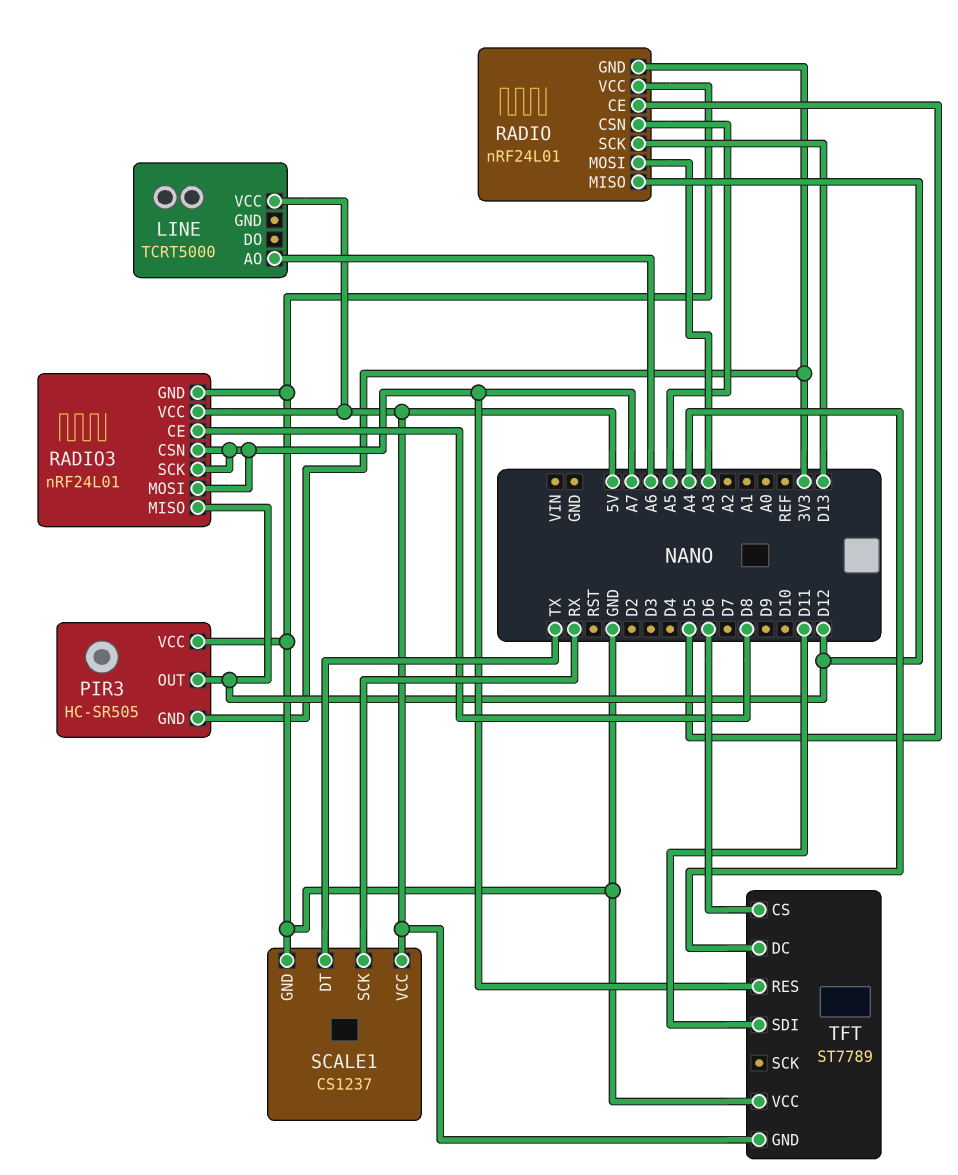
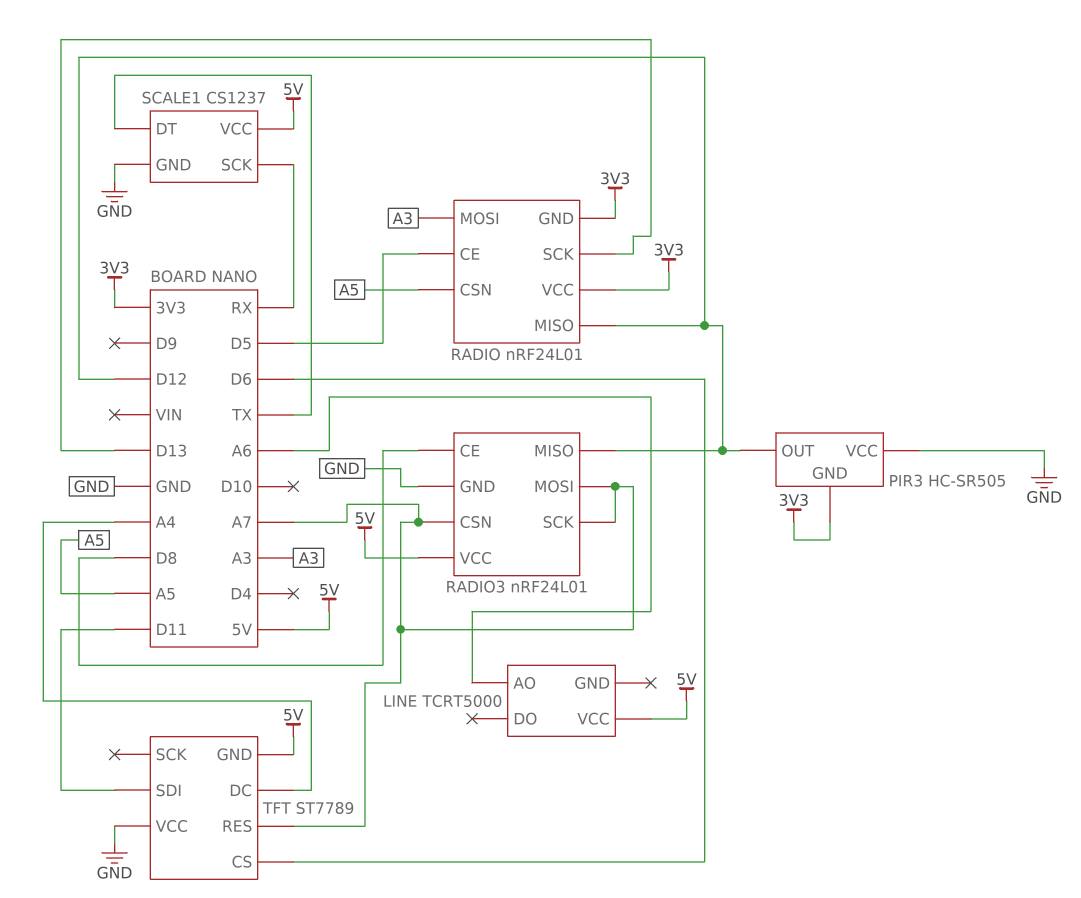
RADIO pin VCC: GND -> 3V3

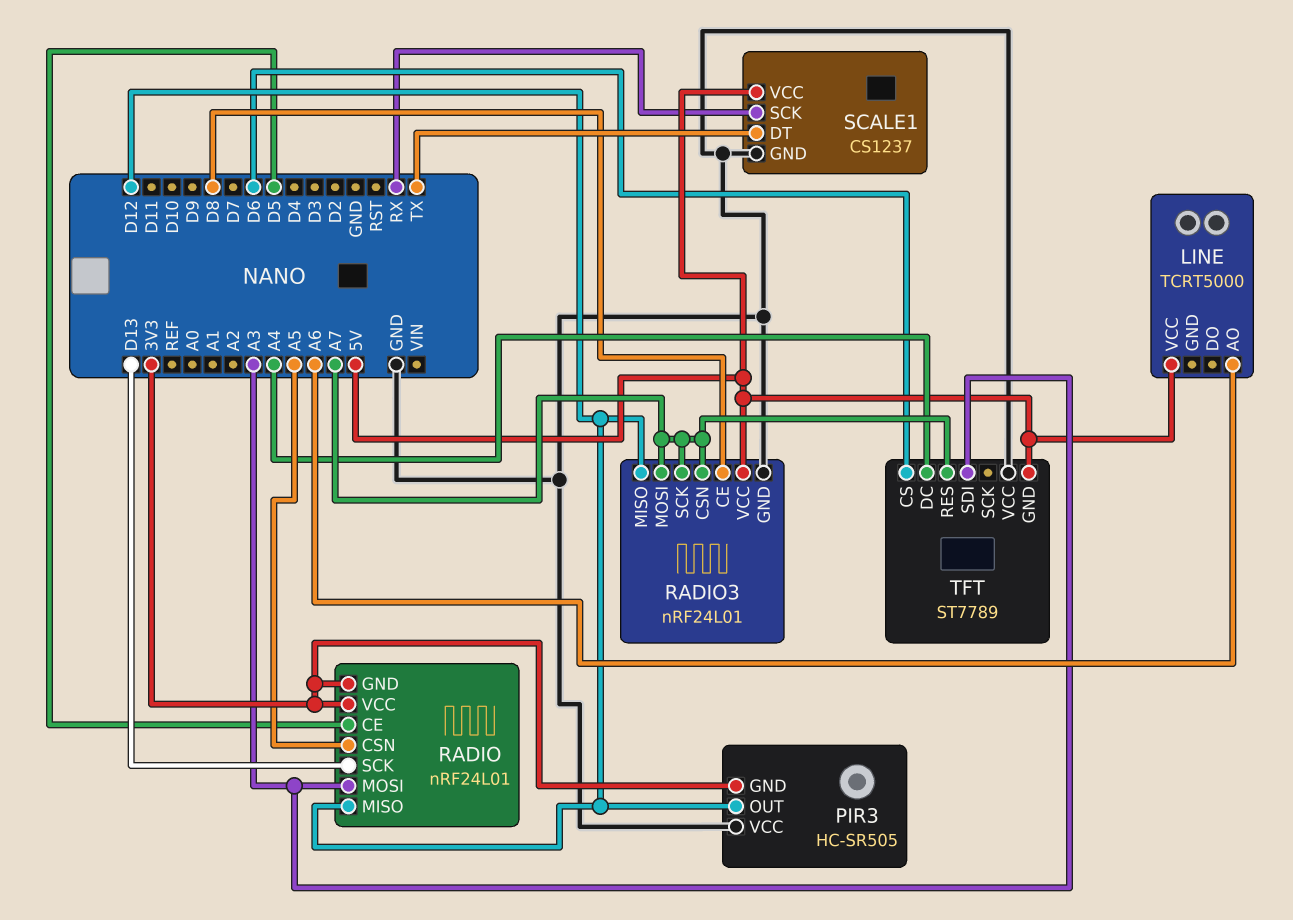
TFT pin SDI: D11 -> A3

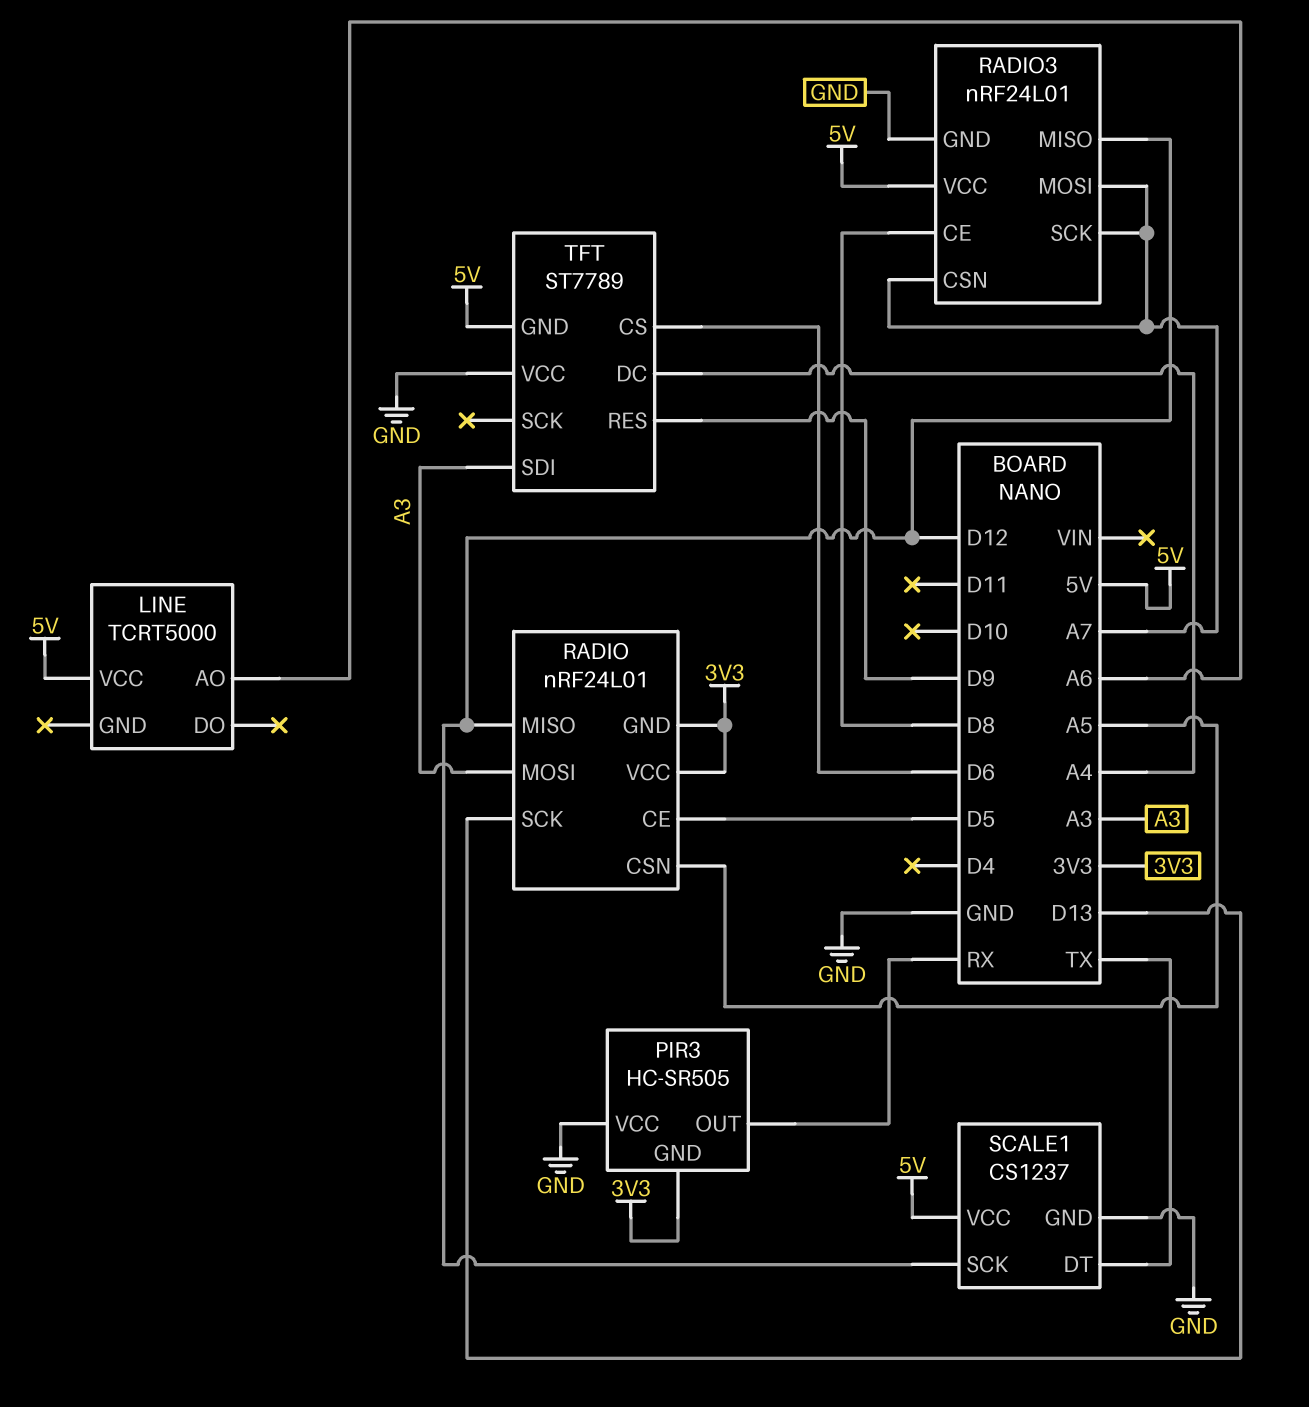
PIR3 pin OUT: D12 -> RX
SCALE1 pin SCK: RX -> D12
TFT pin RES: A7 -> D9

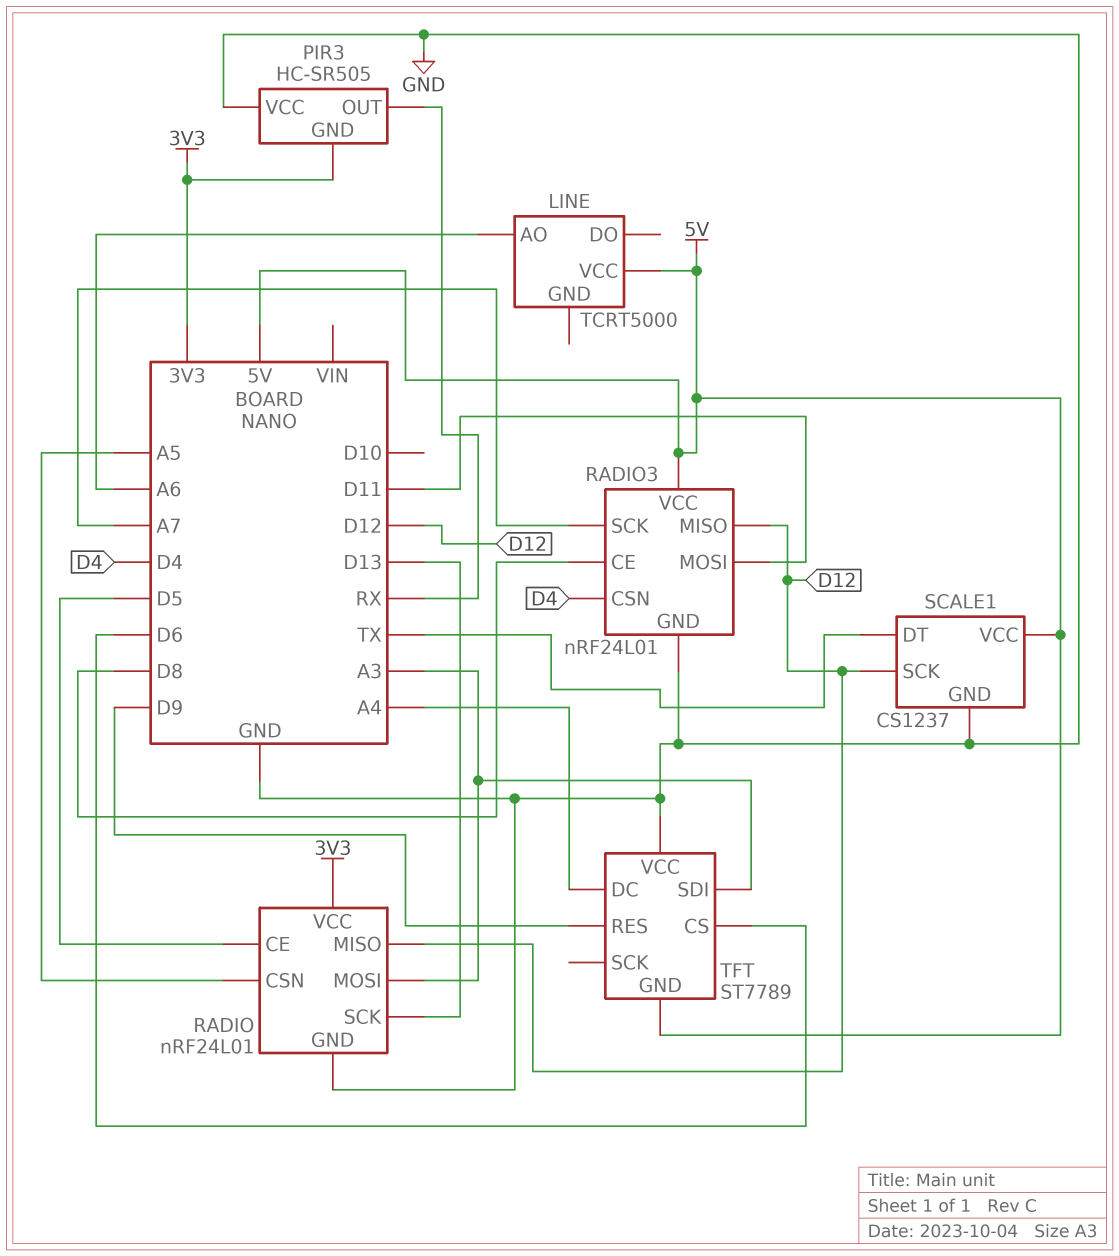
RADIO pin GND: 3V3 -> GND
RADIO3 pin CSN: A7 -> D4
RADIO3 pin MOSI: A7 -> D11

